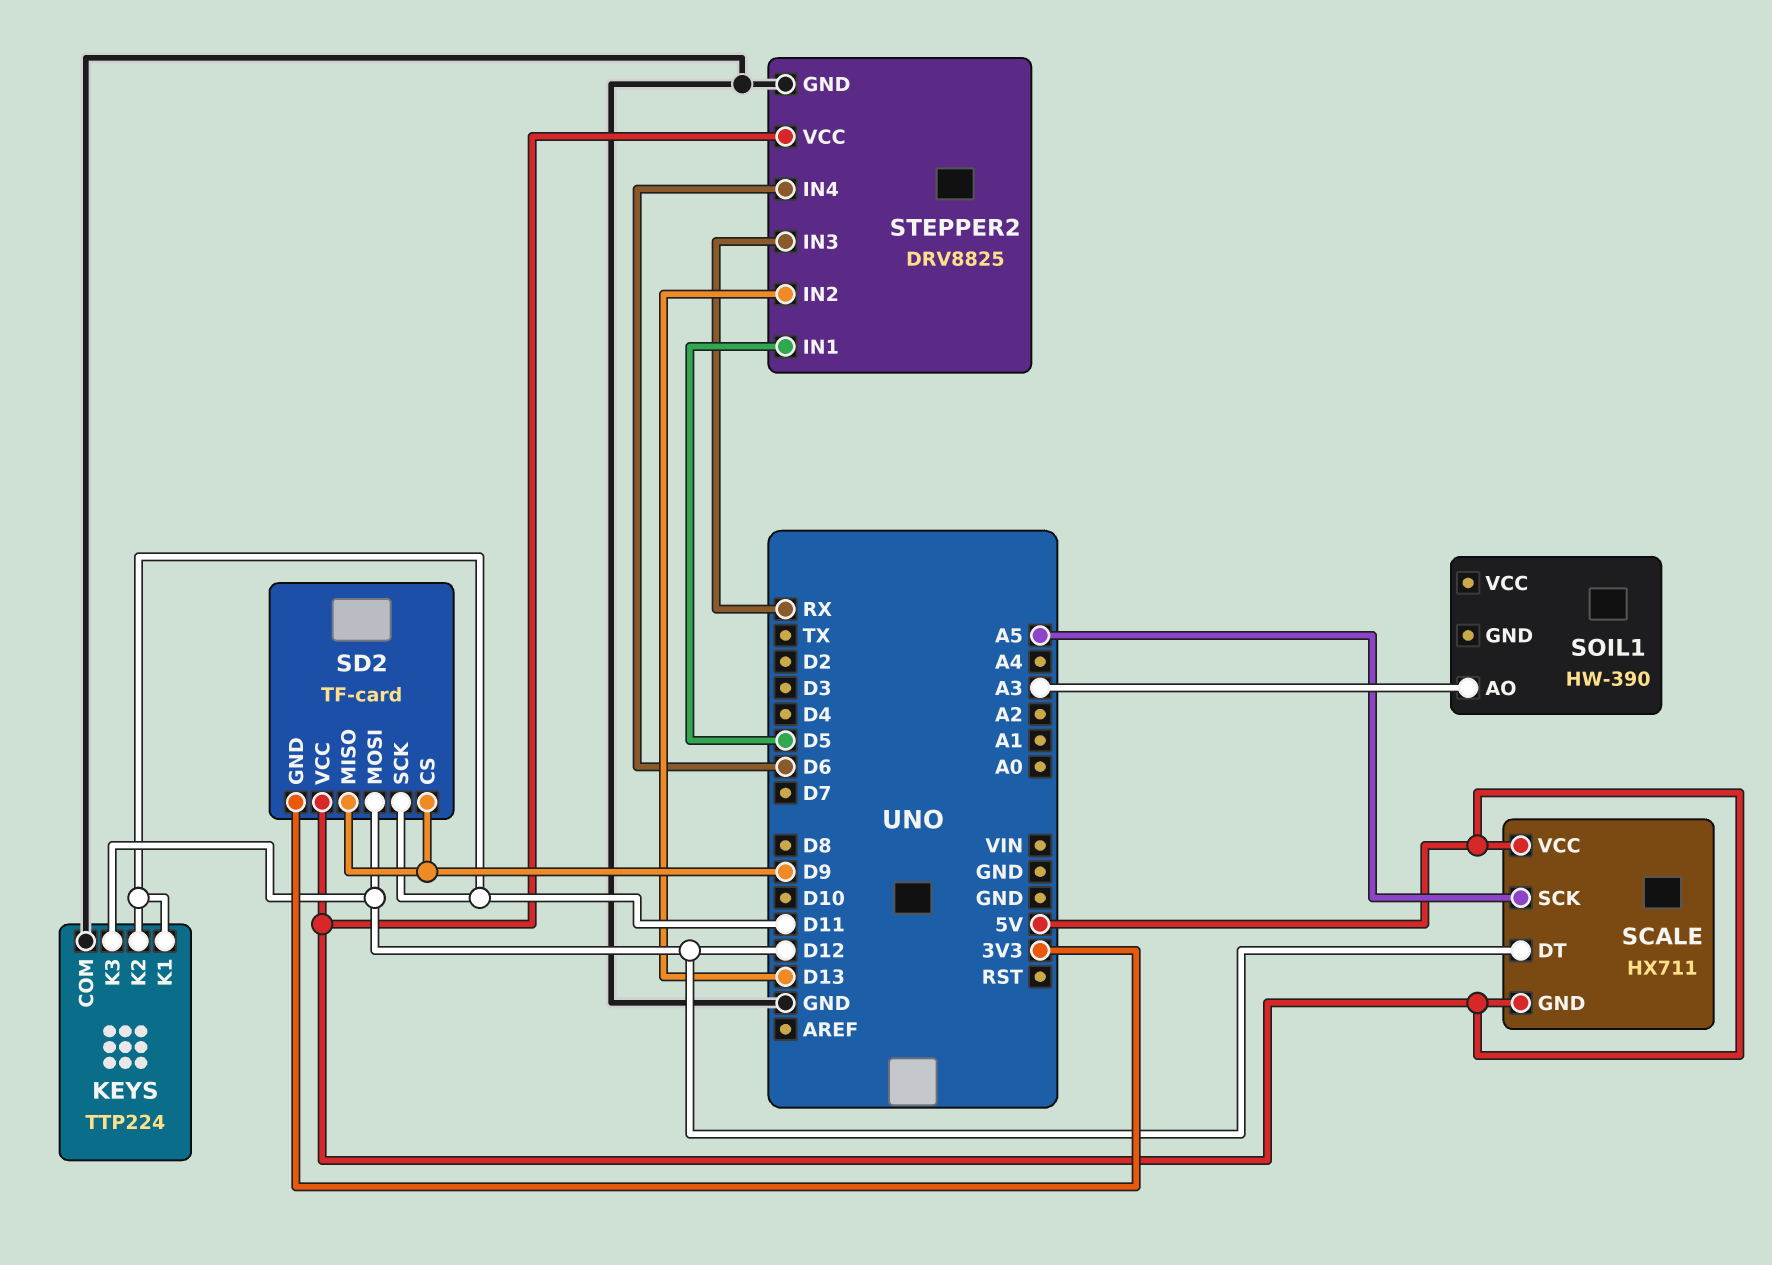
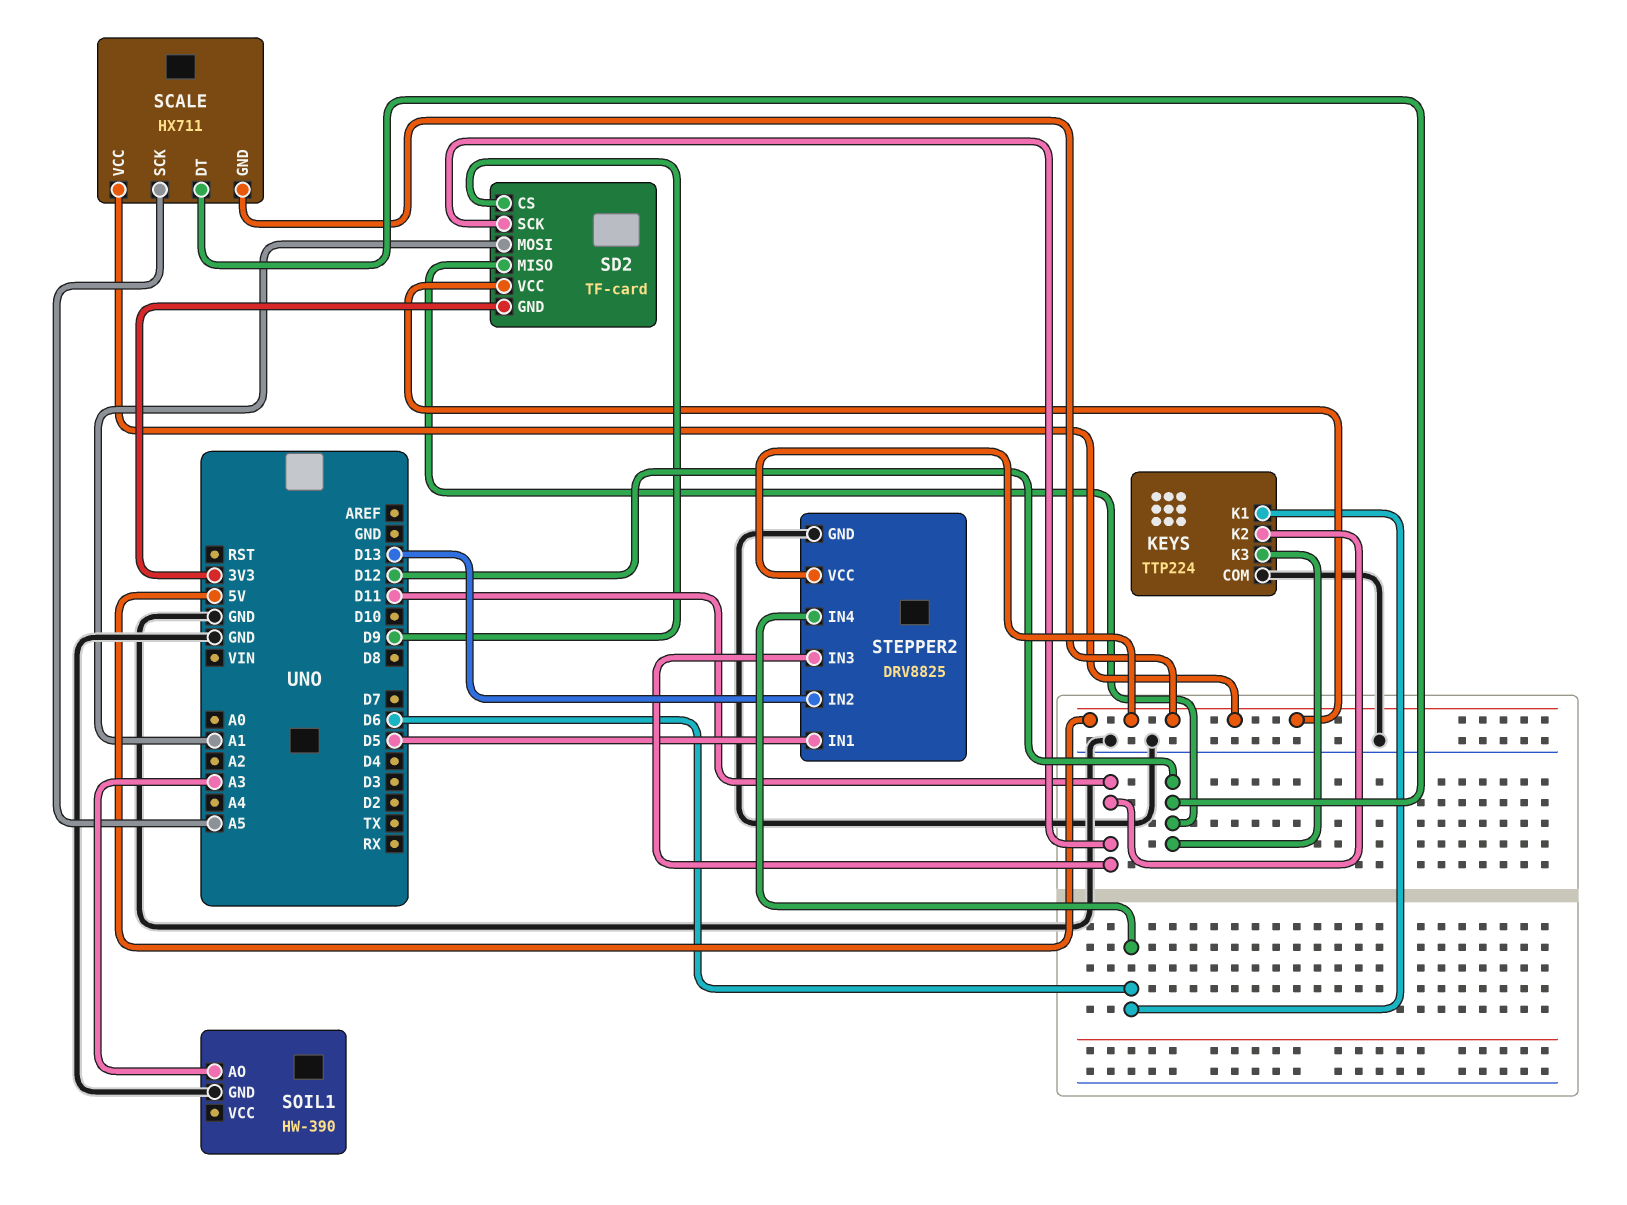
KEYS pin K1: D11 -> D6
SD2 pin MISO: D9 -> D12
SD2 pin MOSI: D12 -> A1
SOIL1 pin GND: none -> GND
STEPPER2 pin IN3: RX -> D11

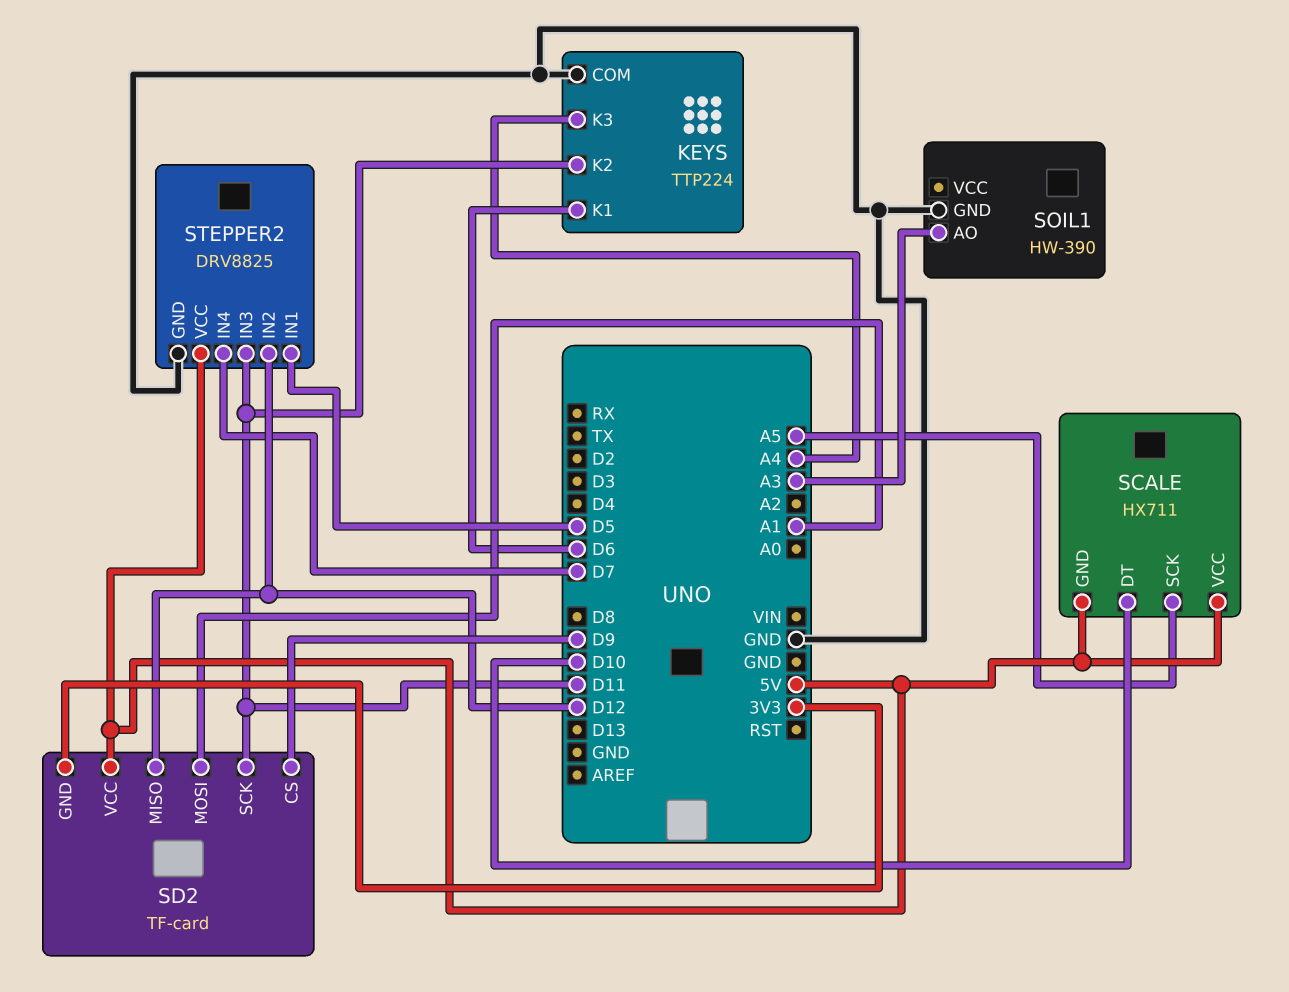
KEYS pin K3: D12 -> A4
SCALE pin DT: D12 -> D10
STEPPER2 pin IN2: D13 -> D12
STEPPER2 pin IN4: D6 -> D7

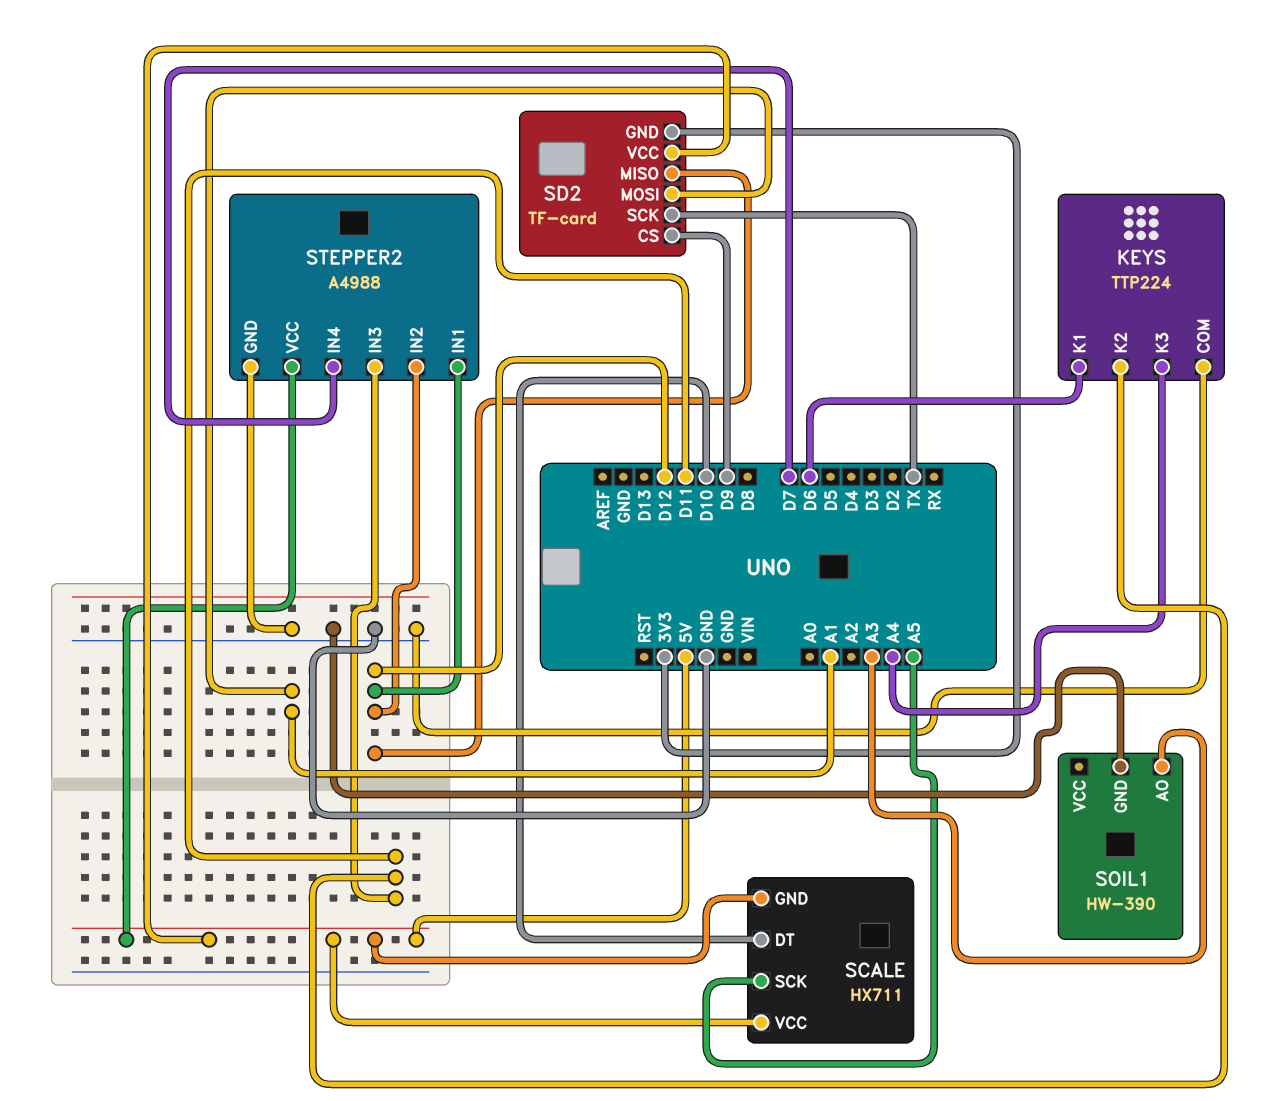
SD2 pin SCK: D11 -> TX
STEPPER2: DRV8825 -> A4988
STEPPER2 pin IN1: D5 -> D12

